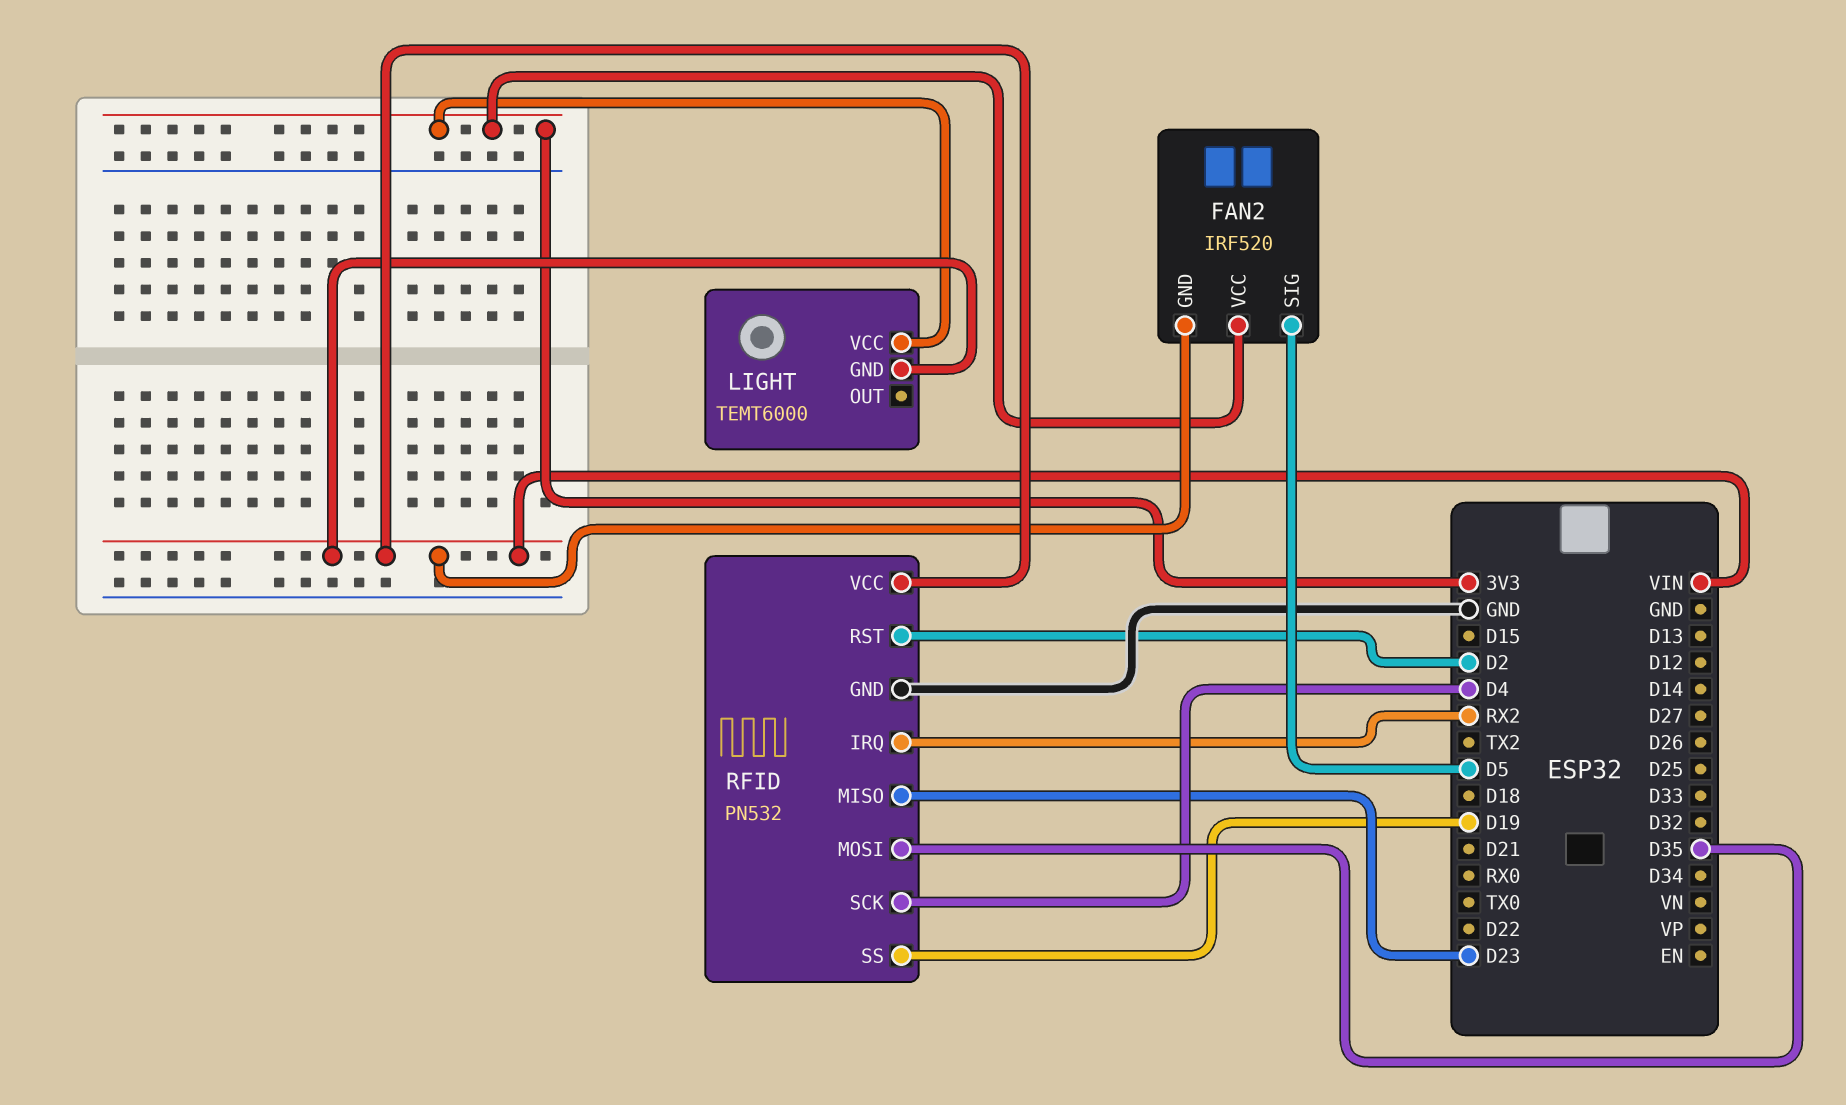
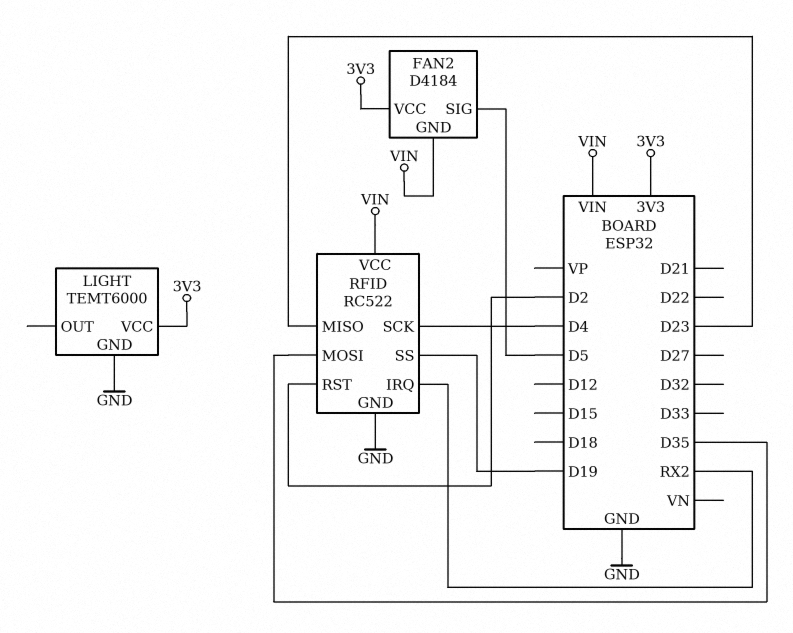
FAN2: IRF520 -> D4184
LIGHT pin GND: VIN -> GND
RFID: PN532 -> RC522

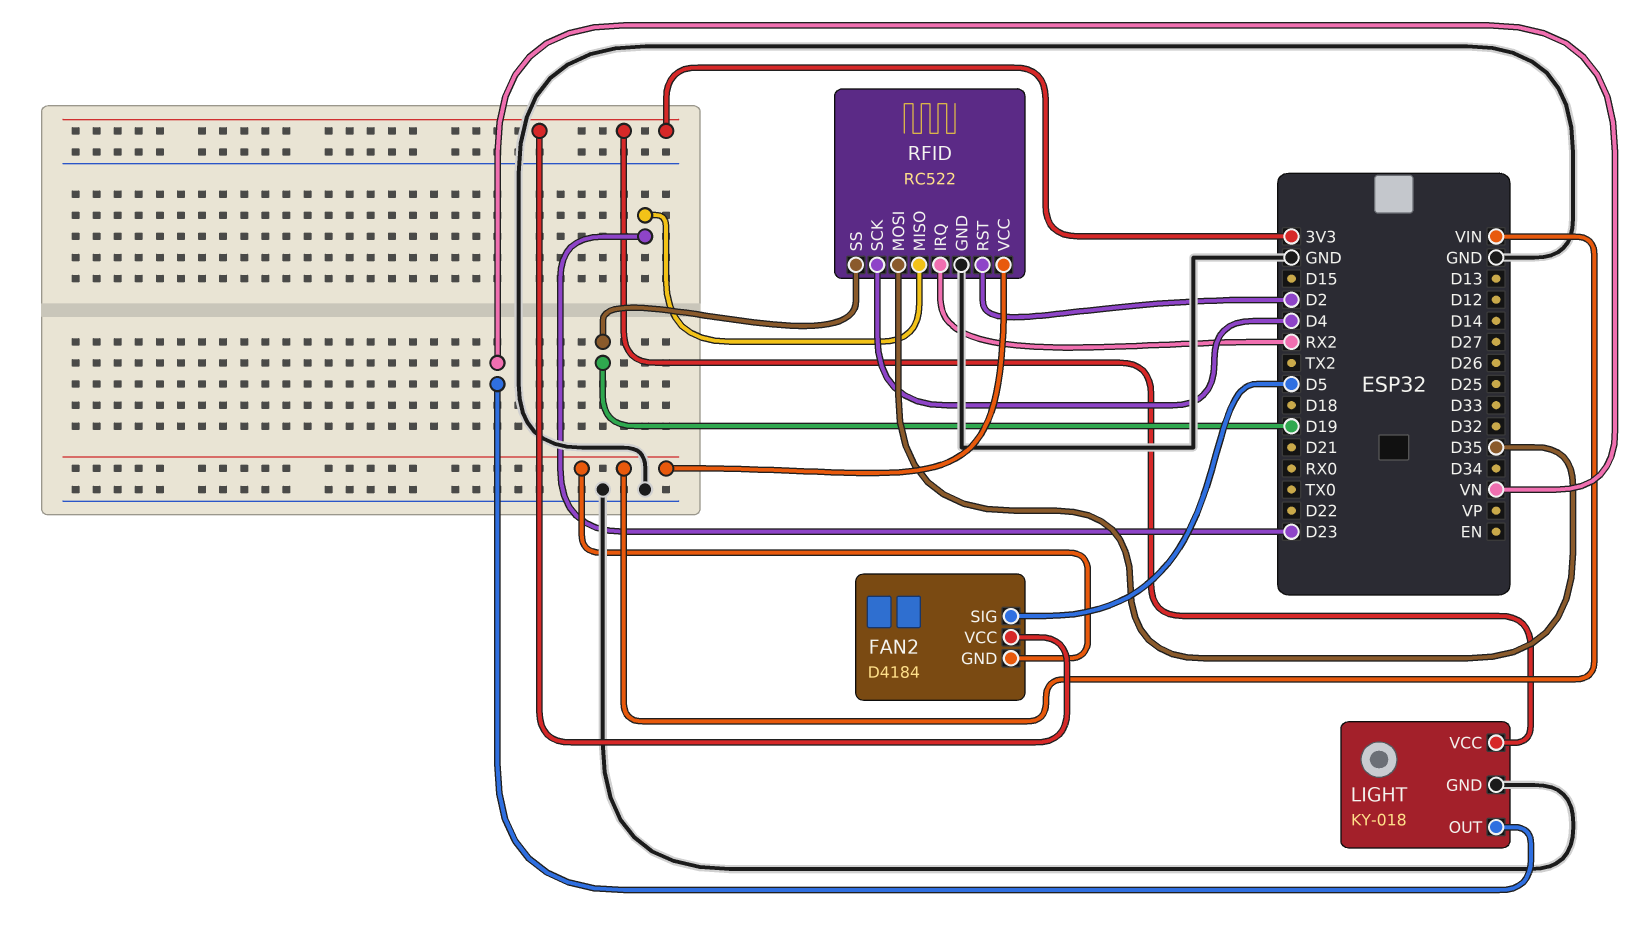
LIGHT: TEMT6000 -> KY-018
LIGHT pin OUT: none -> VN

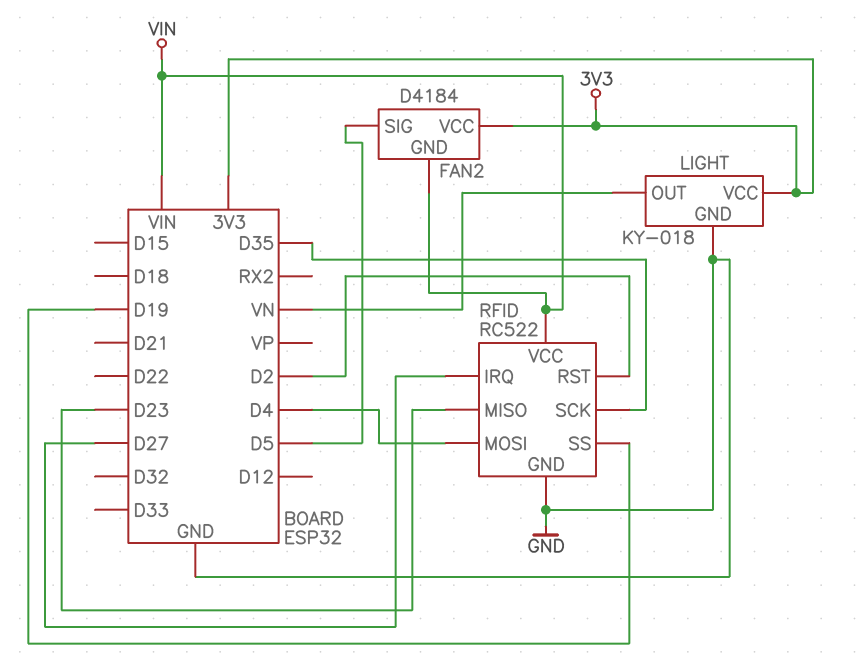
RFID pin IRQ: RX2 -> D27
RFID pin MOSI: D35 -> D4
RFID pin SCK: D4 -> D35

